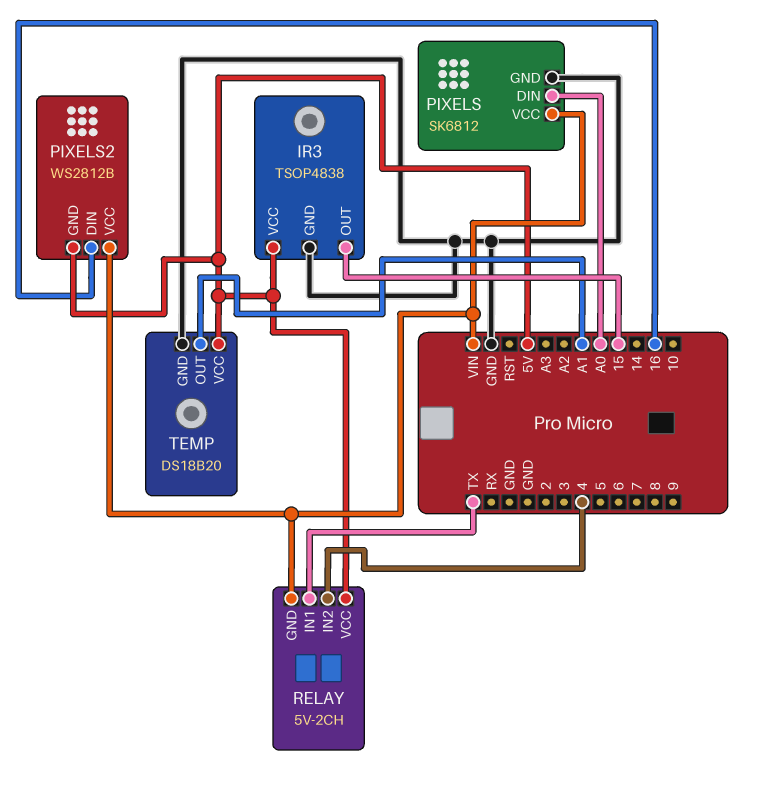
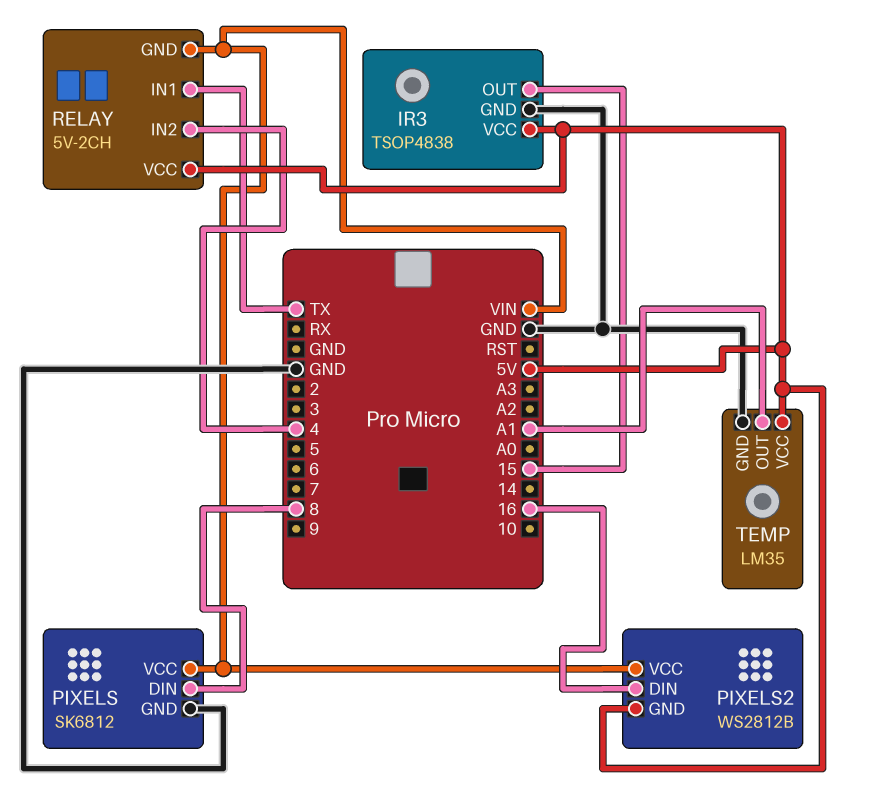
PIXELS pin DIN: A0 -> 8
TEMP: DS18B20 -> LM35

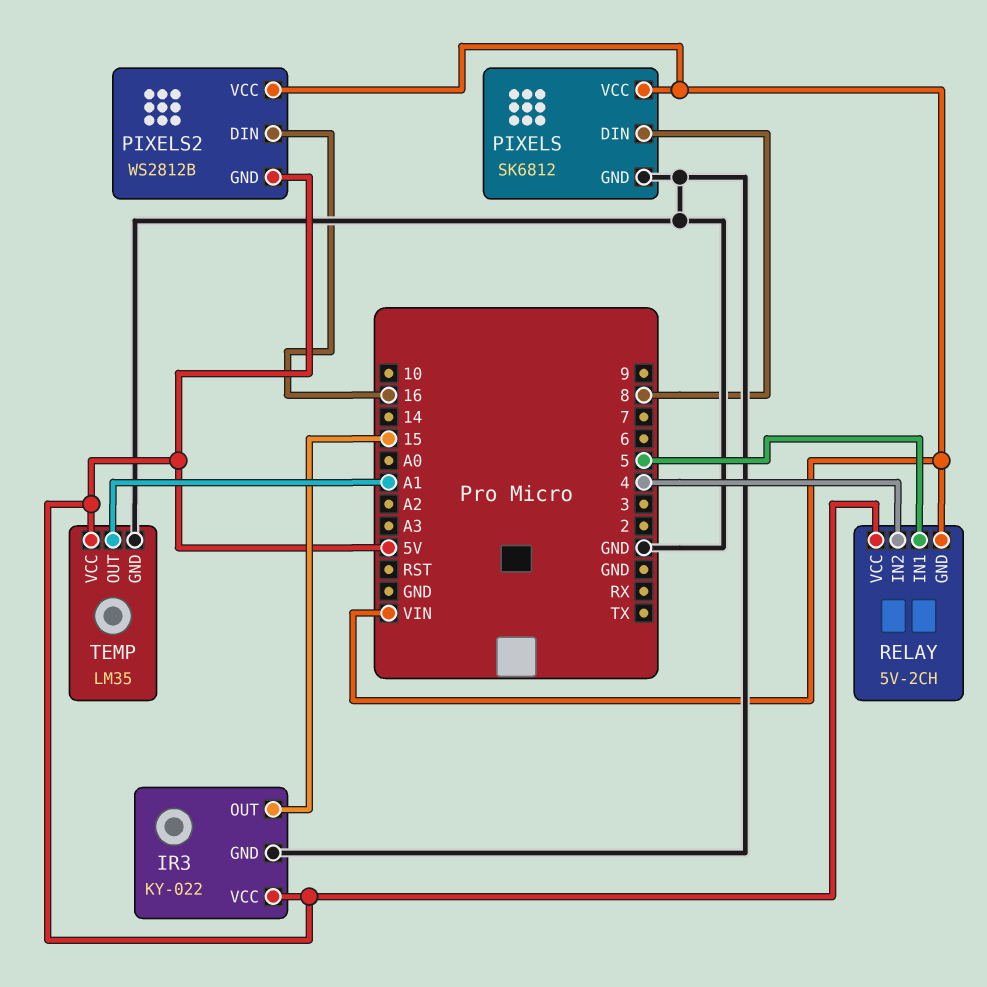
IR3: TSOP4838 -> KY-022
RELAY pin IN1: TX -> 5

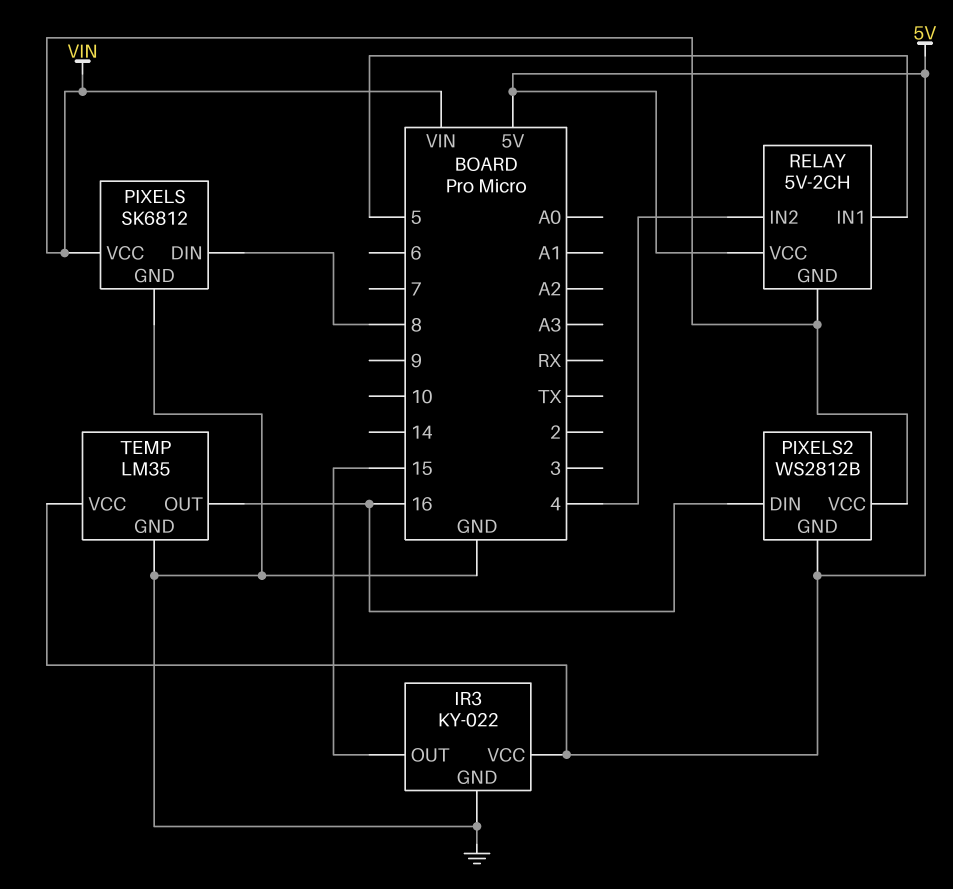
TEMP pin OUT: A1 -> 16

